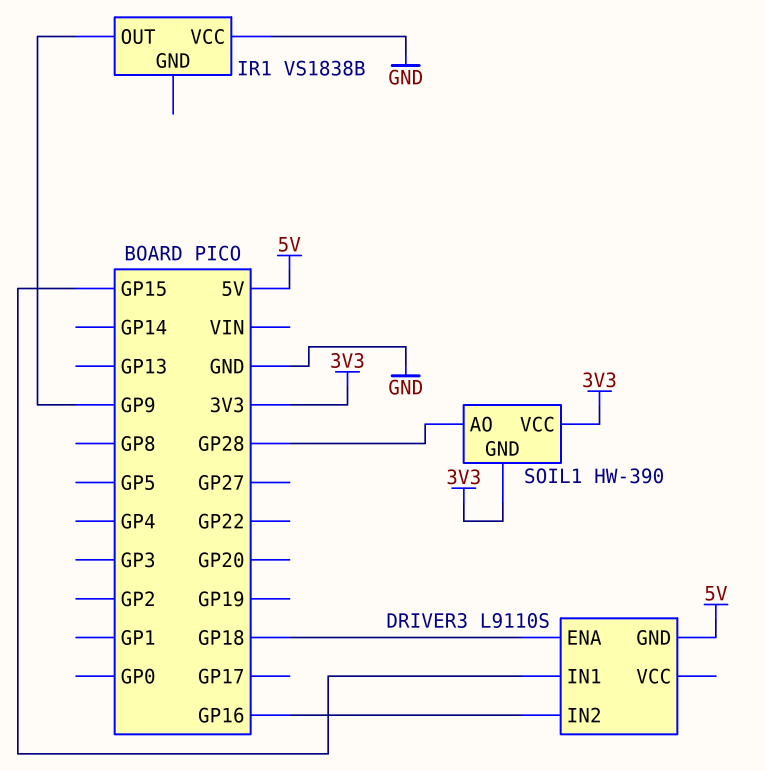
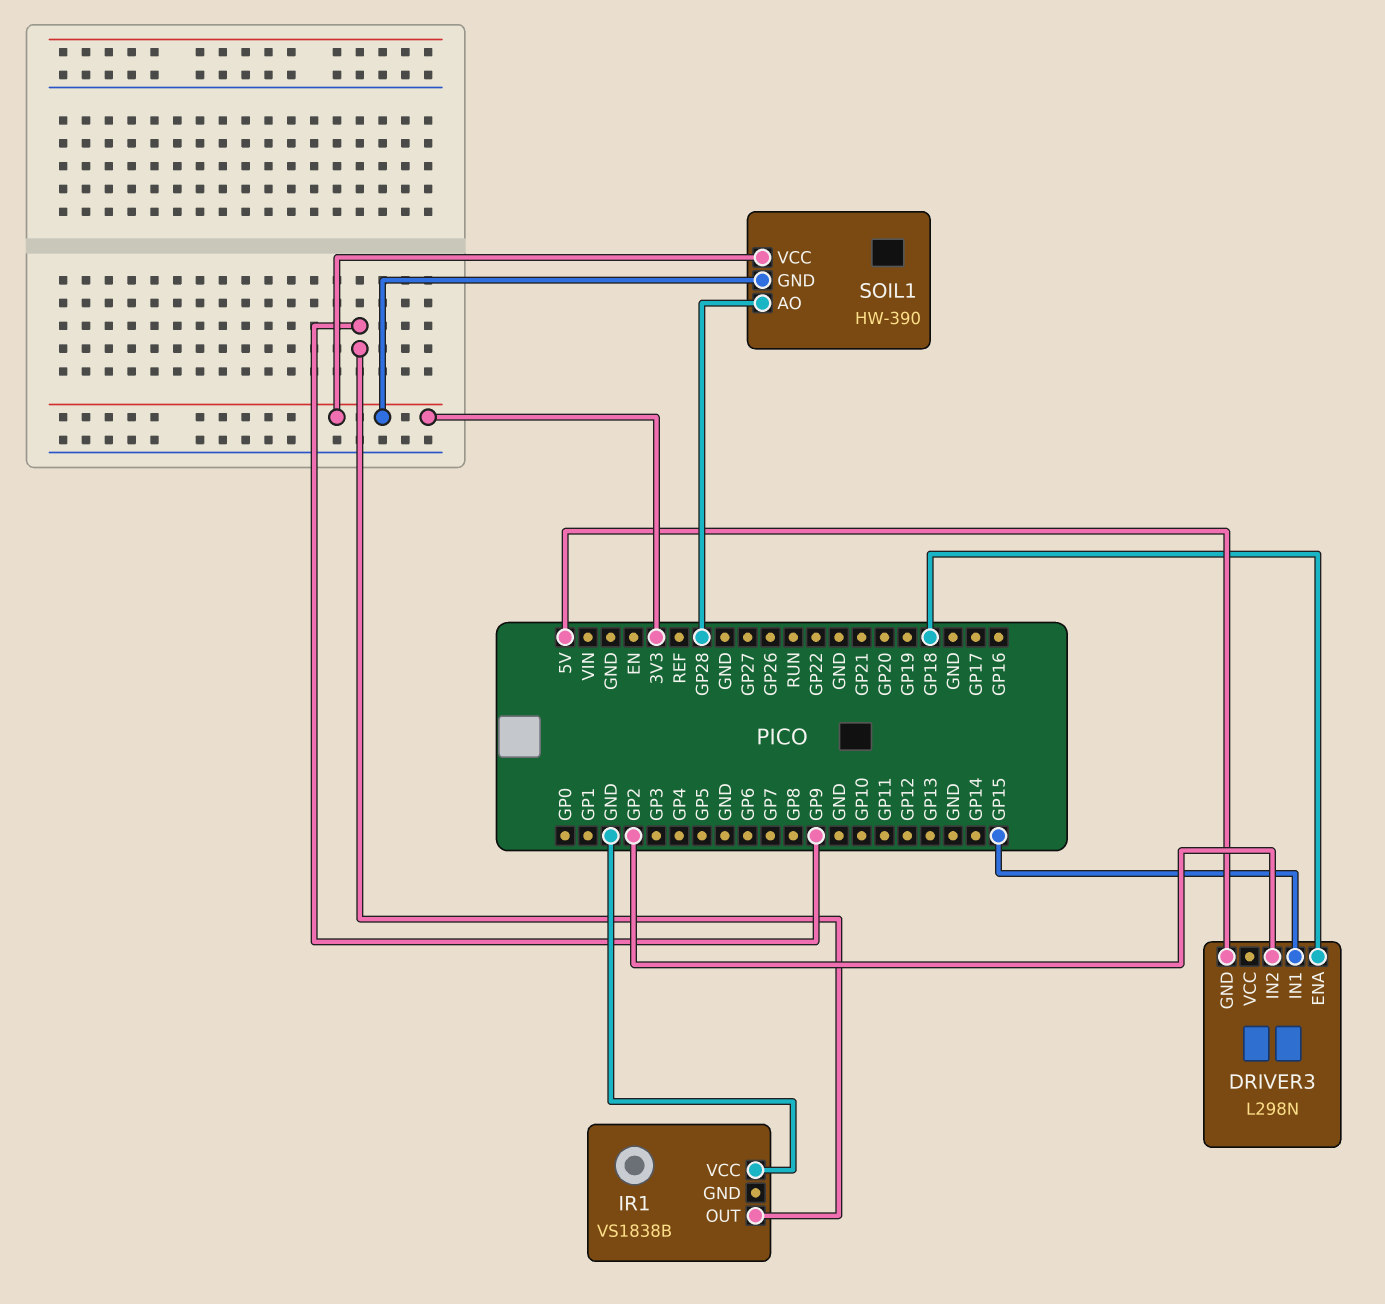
DRIVER3: L9110S -> L298N
DRIVER3 pin IN2: GP16 -> GP2

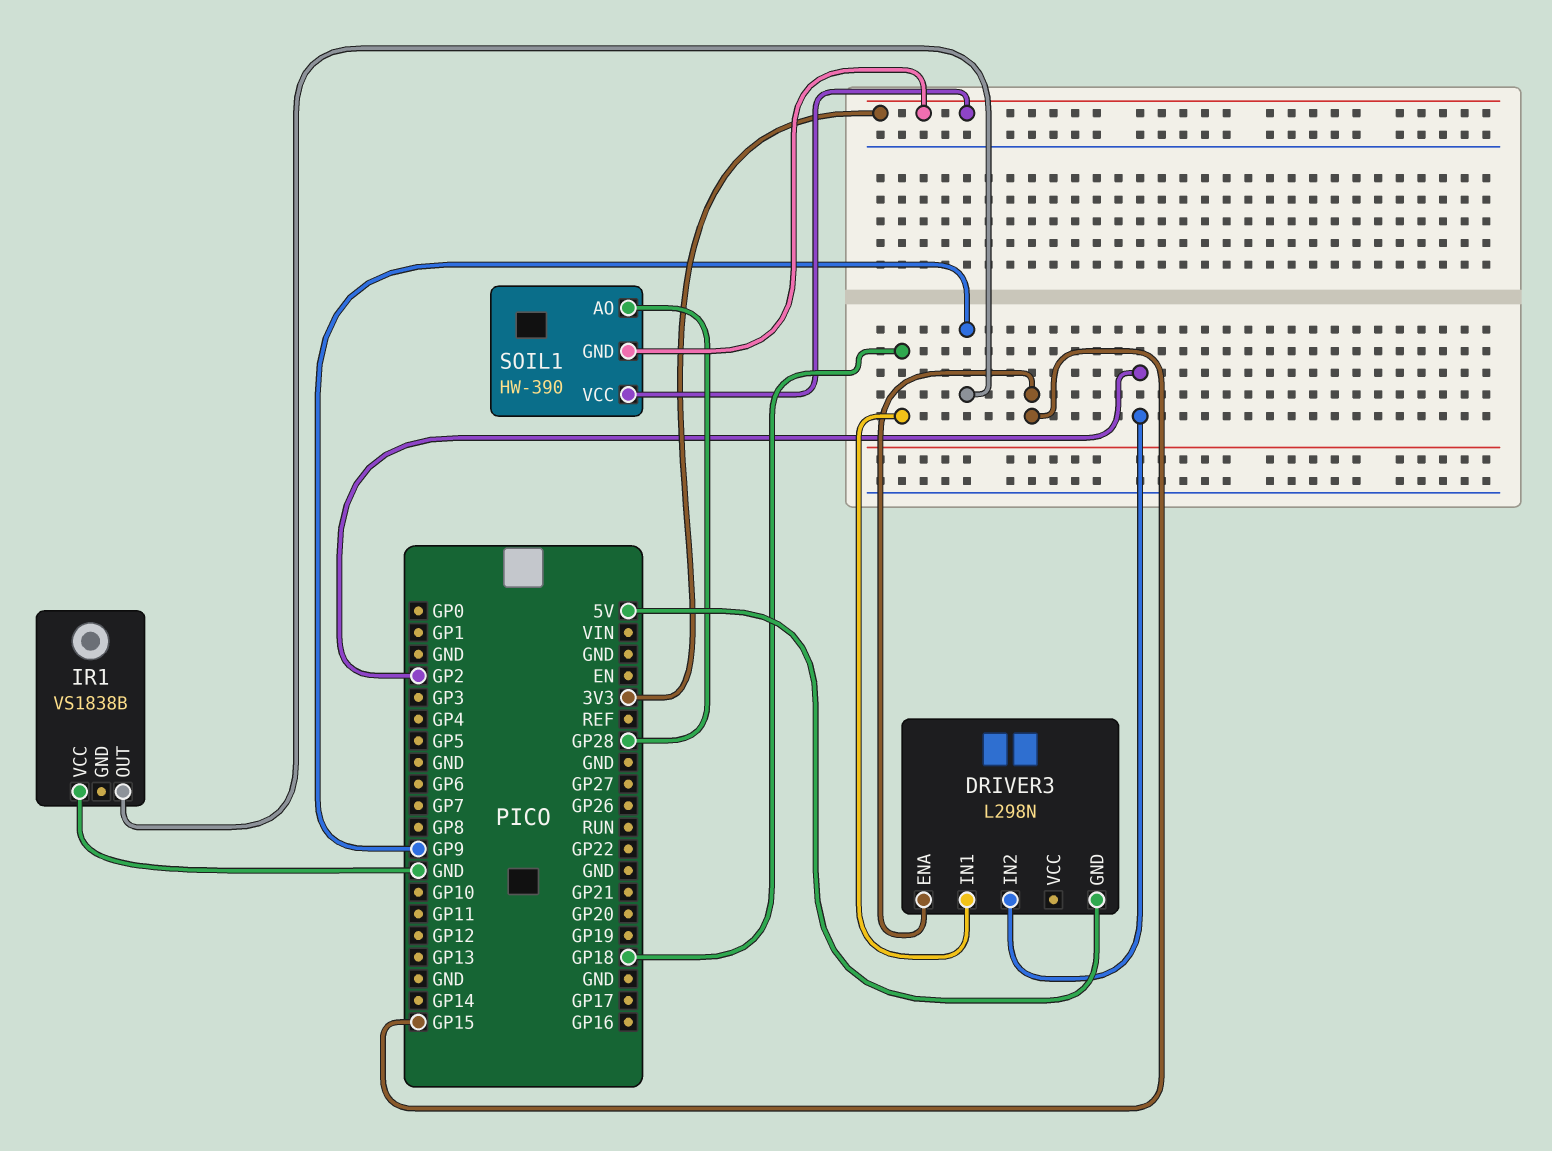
DRIVER3 pin ENA: GP18 -> GP15
DRIVER3 pin IN1: GP15 -> GP18

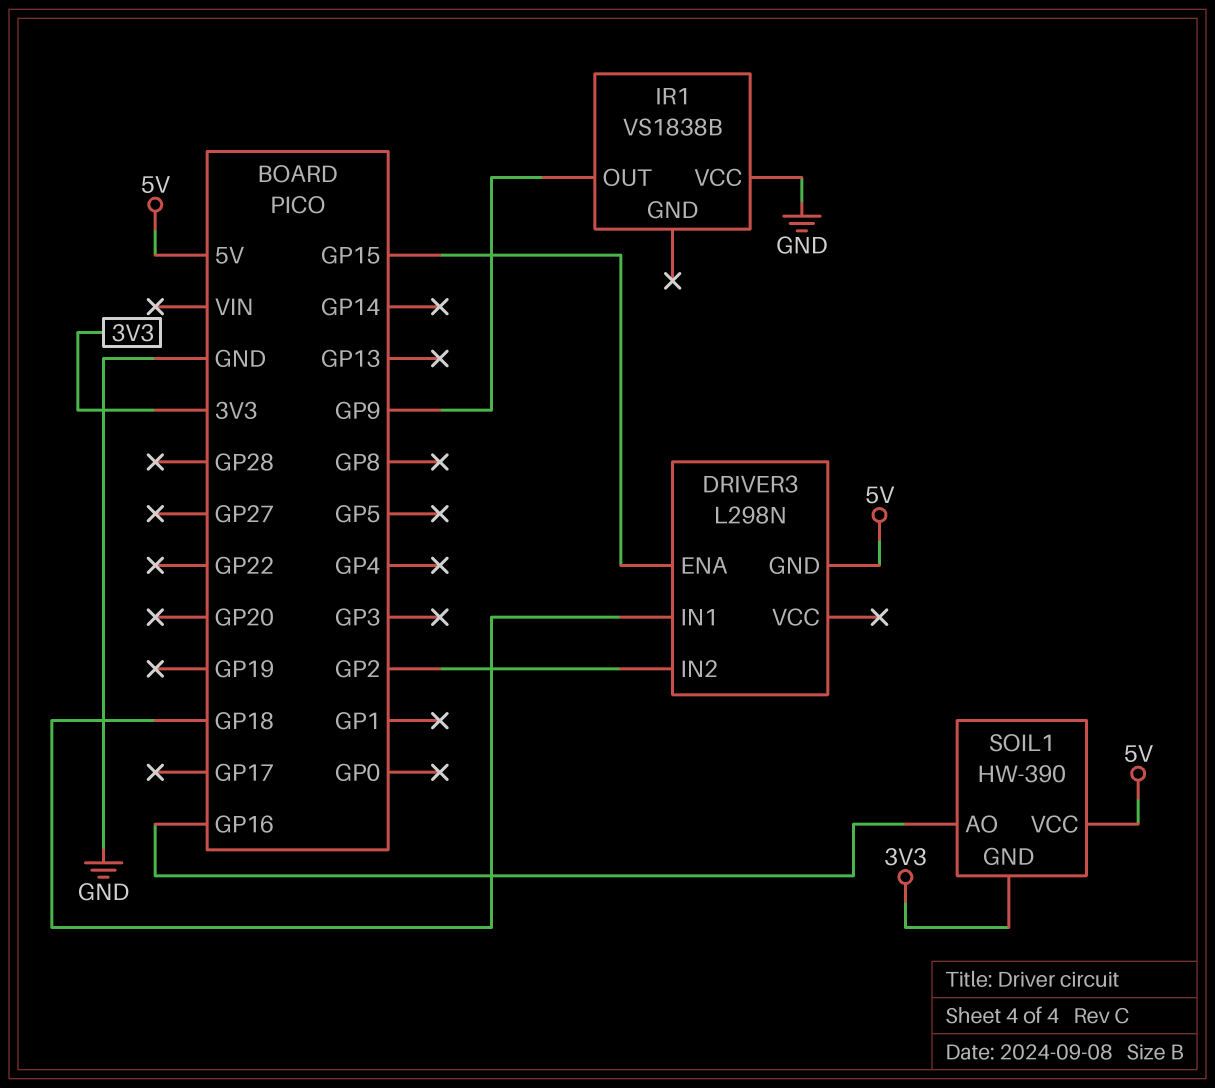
SOIL1 pin AO: GP28 -> GP16
SOIL1 pin VCC: 3V3 -> 5V

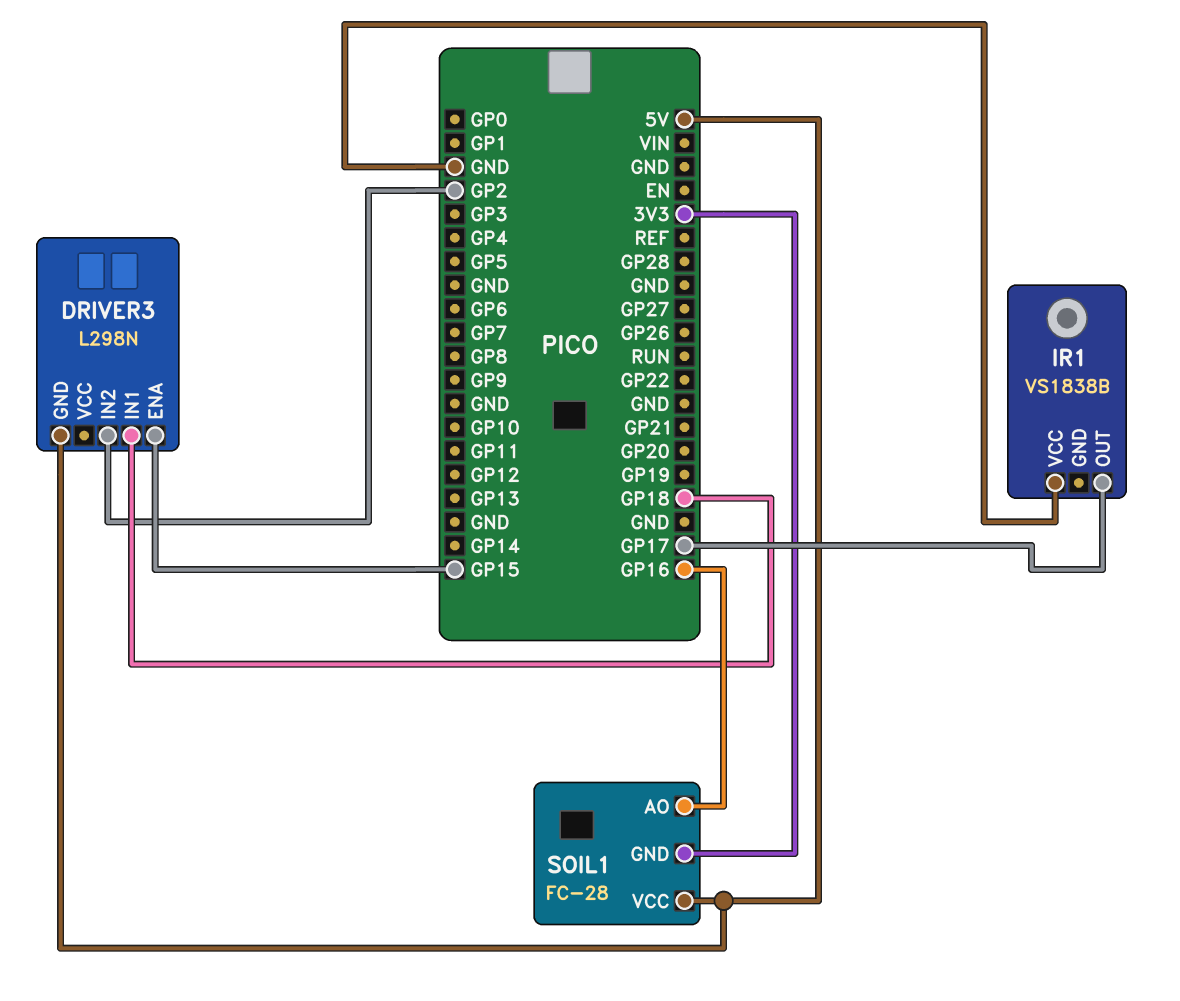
IR1 pin OUT: GP9 -> GP17
SOIL1: HW-390 -> FC-28

